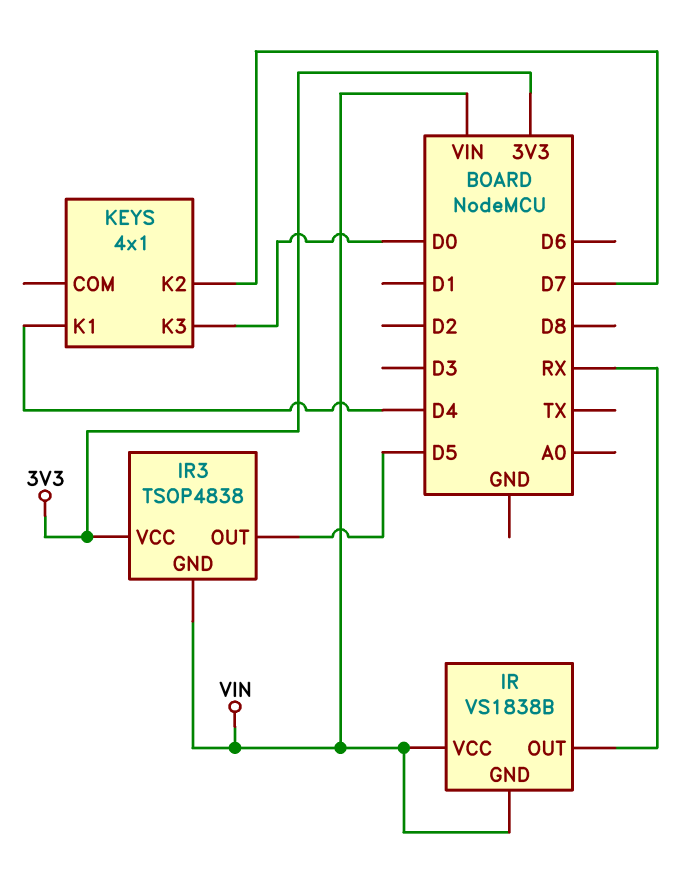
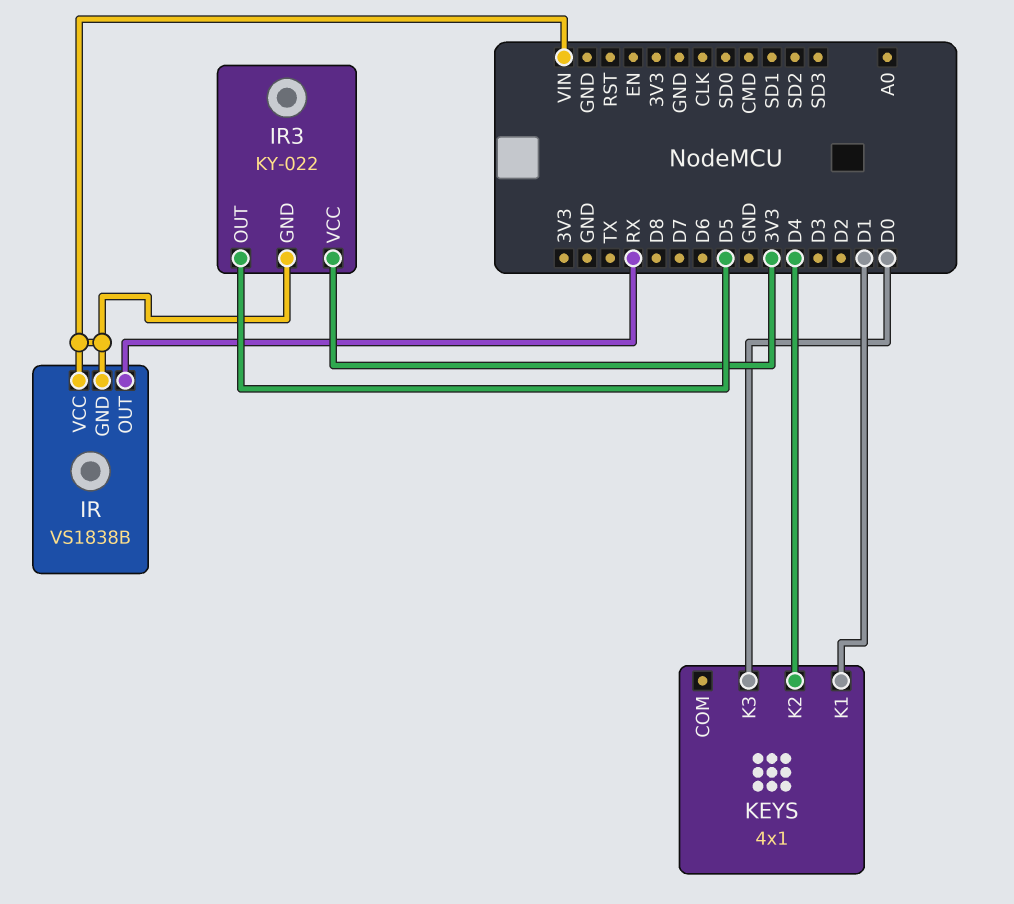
IR3: TSOP4838 -> KY-022
KEYS pin K1: D4 -> D1
KEYS pin K2: D7 -> D4

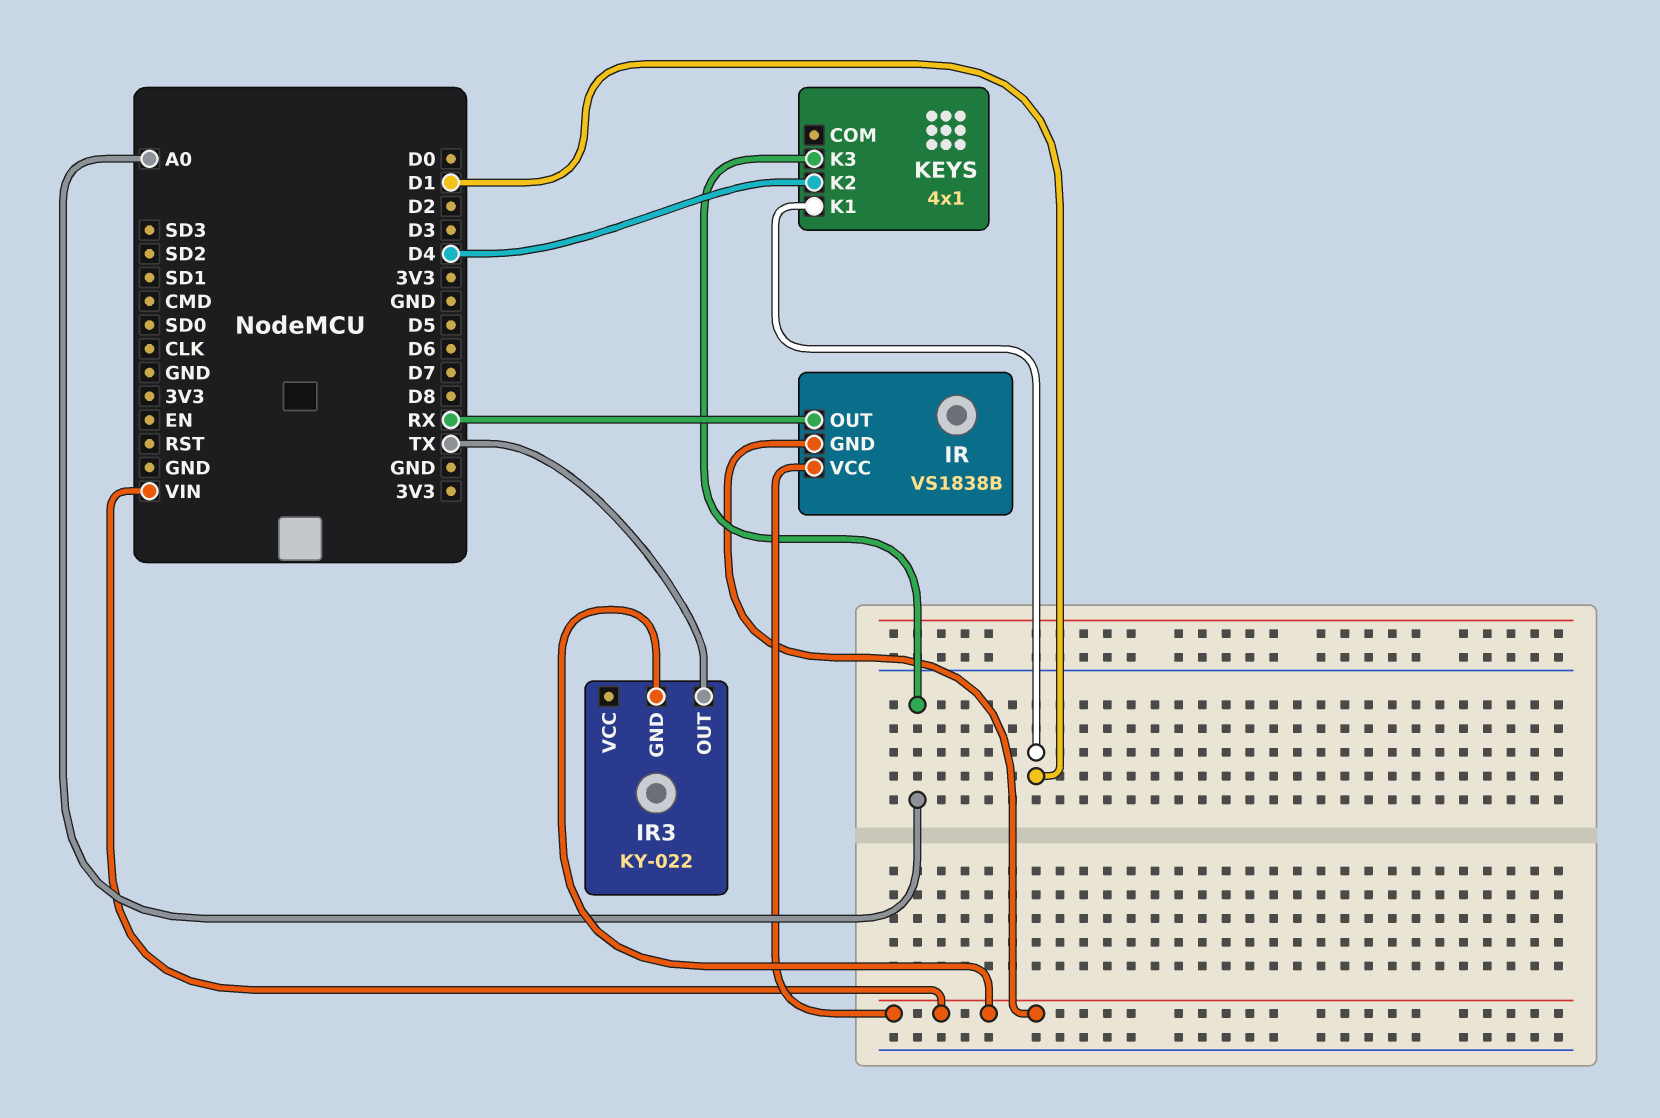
IR3 pin OUT: D5 -> TX
IR3 pin VCC: 3V3 -> none
KEYS pin K3: D0 -> A0

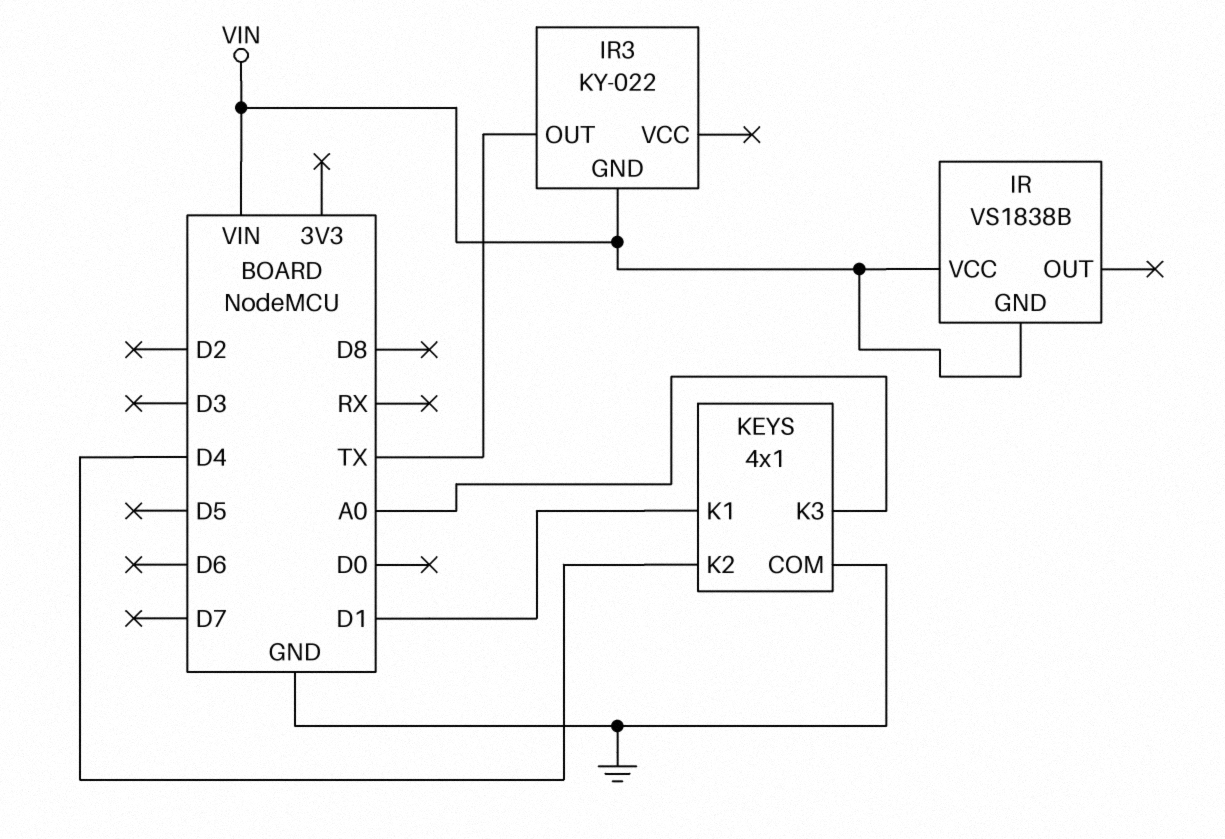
IR pin OUT: RX -> none
KEYS pin COM: none -> GND

